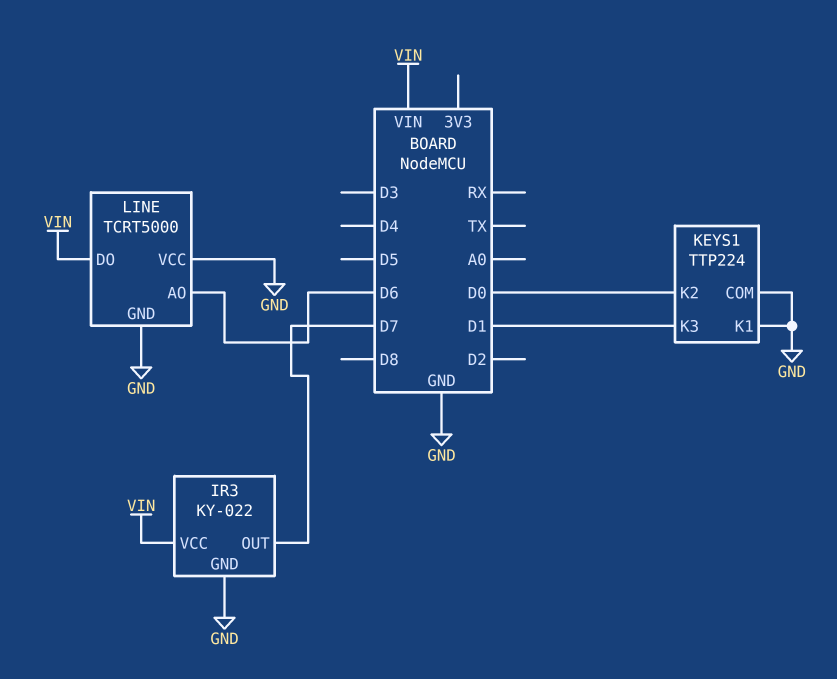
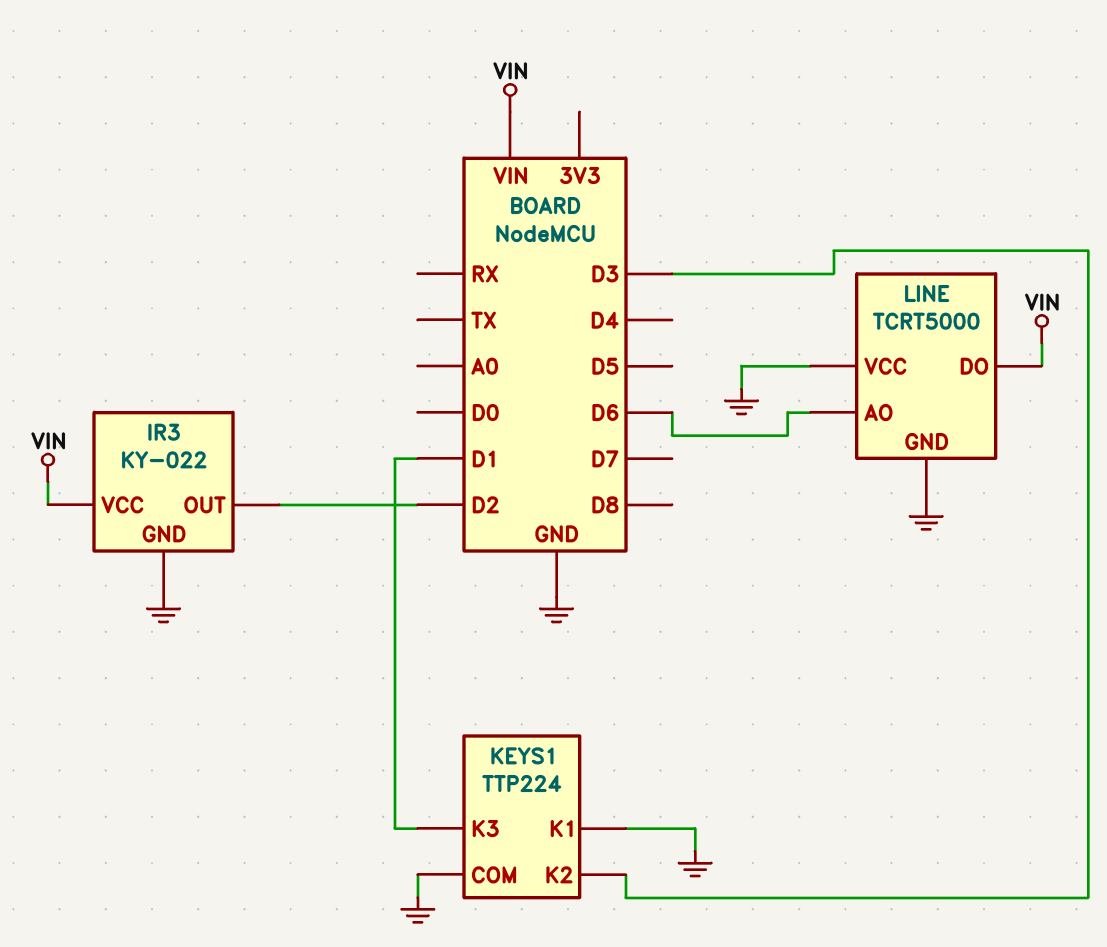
IR3 pin OUT: D7 -> D2
KEYS1 pin K2: D0 -> D3

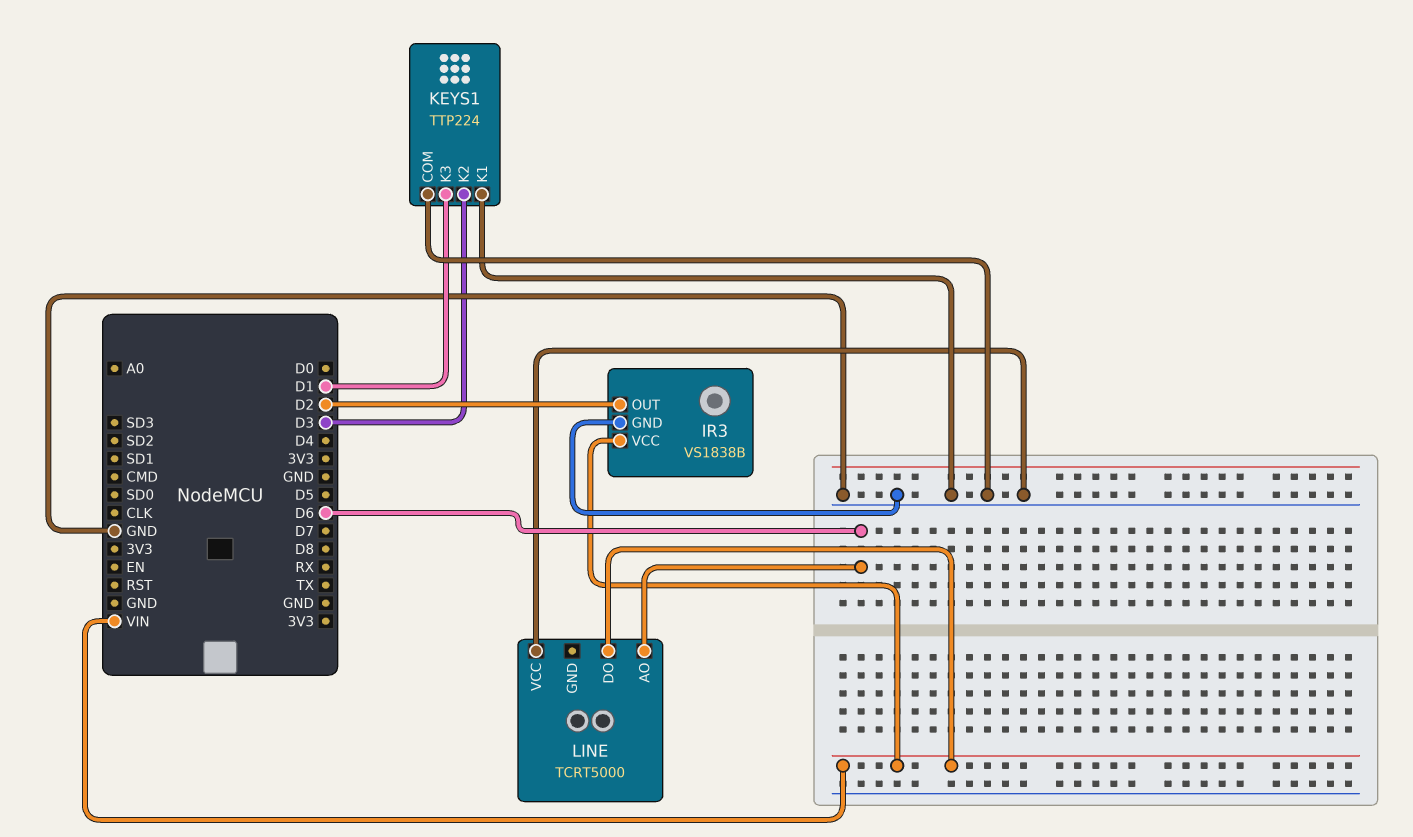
IR3: KY-022 -> VS1838B
LINE pin GND: GND -> none

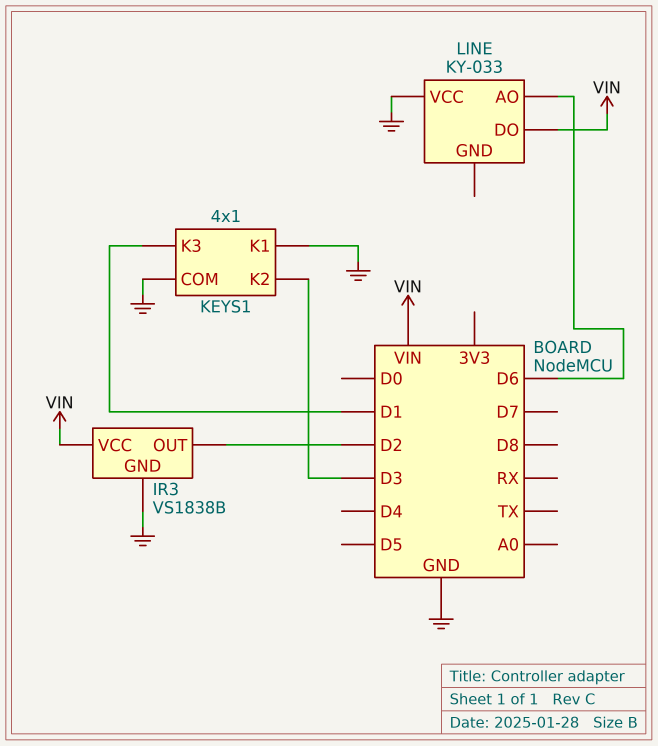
KEYS1: TTP224 -> 4x1
LINE: TCRT5000 -> KY-033

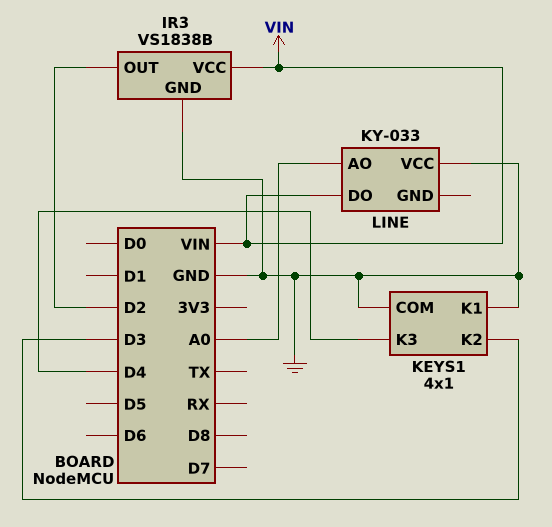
KEYS1 pin K3: D1 -> D4
LINE pin AO: D6 -> A0

